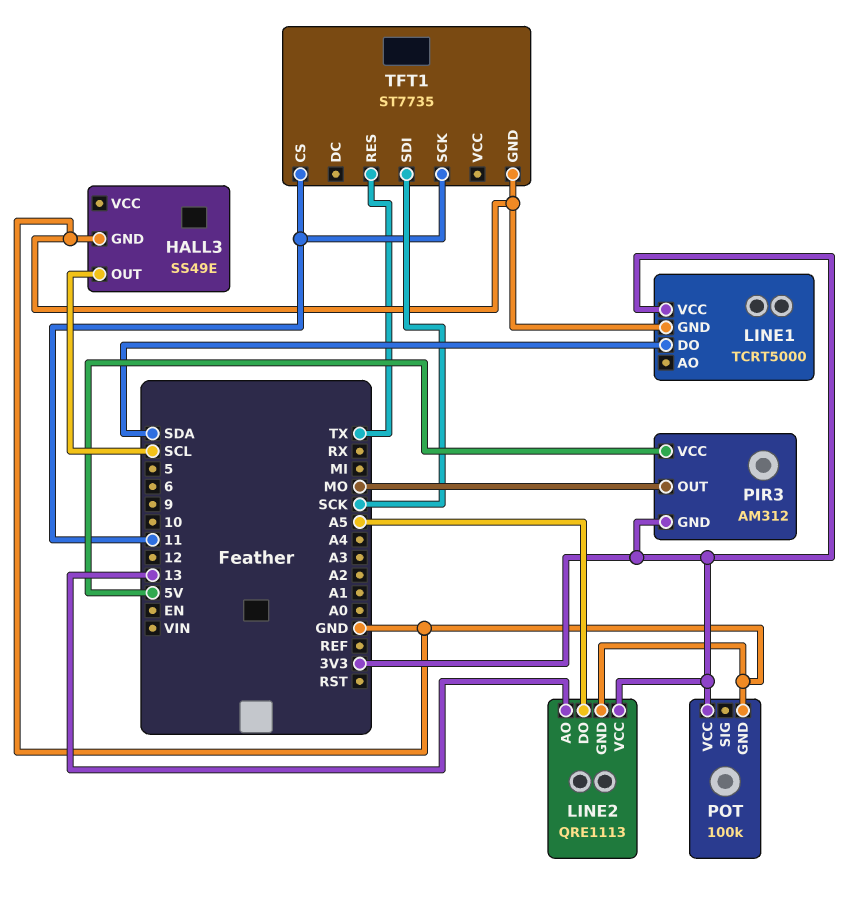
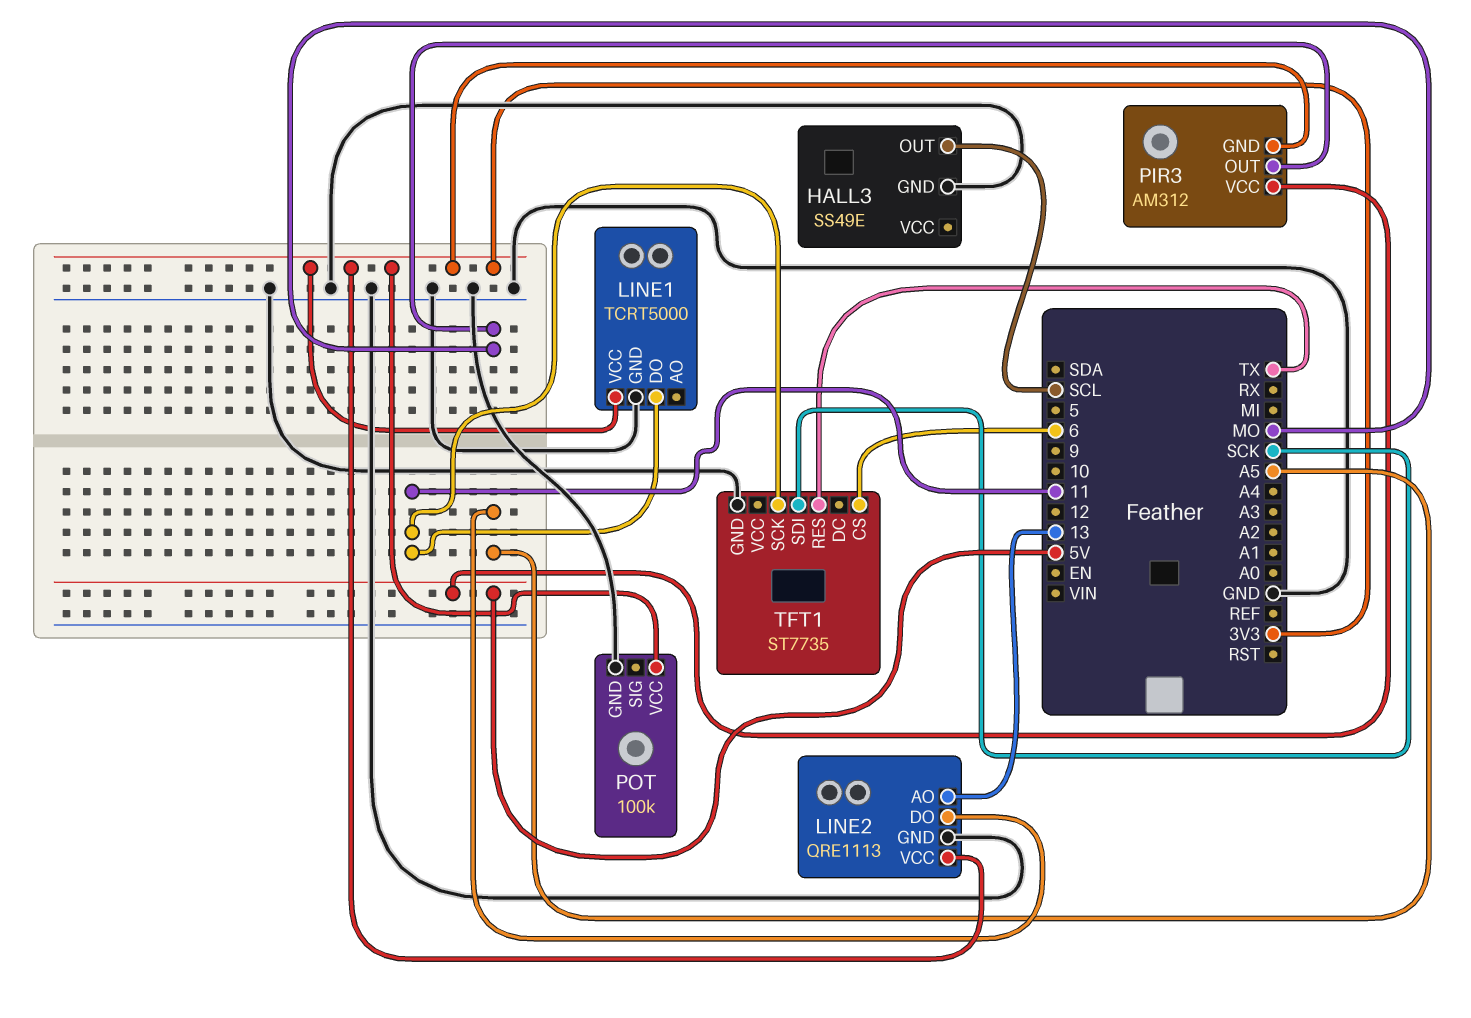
LINE1 pin DO: SDA -> 11
TFT1 pin CS: 11 -> 6

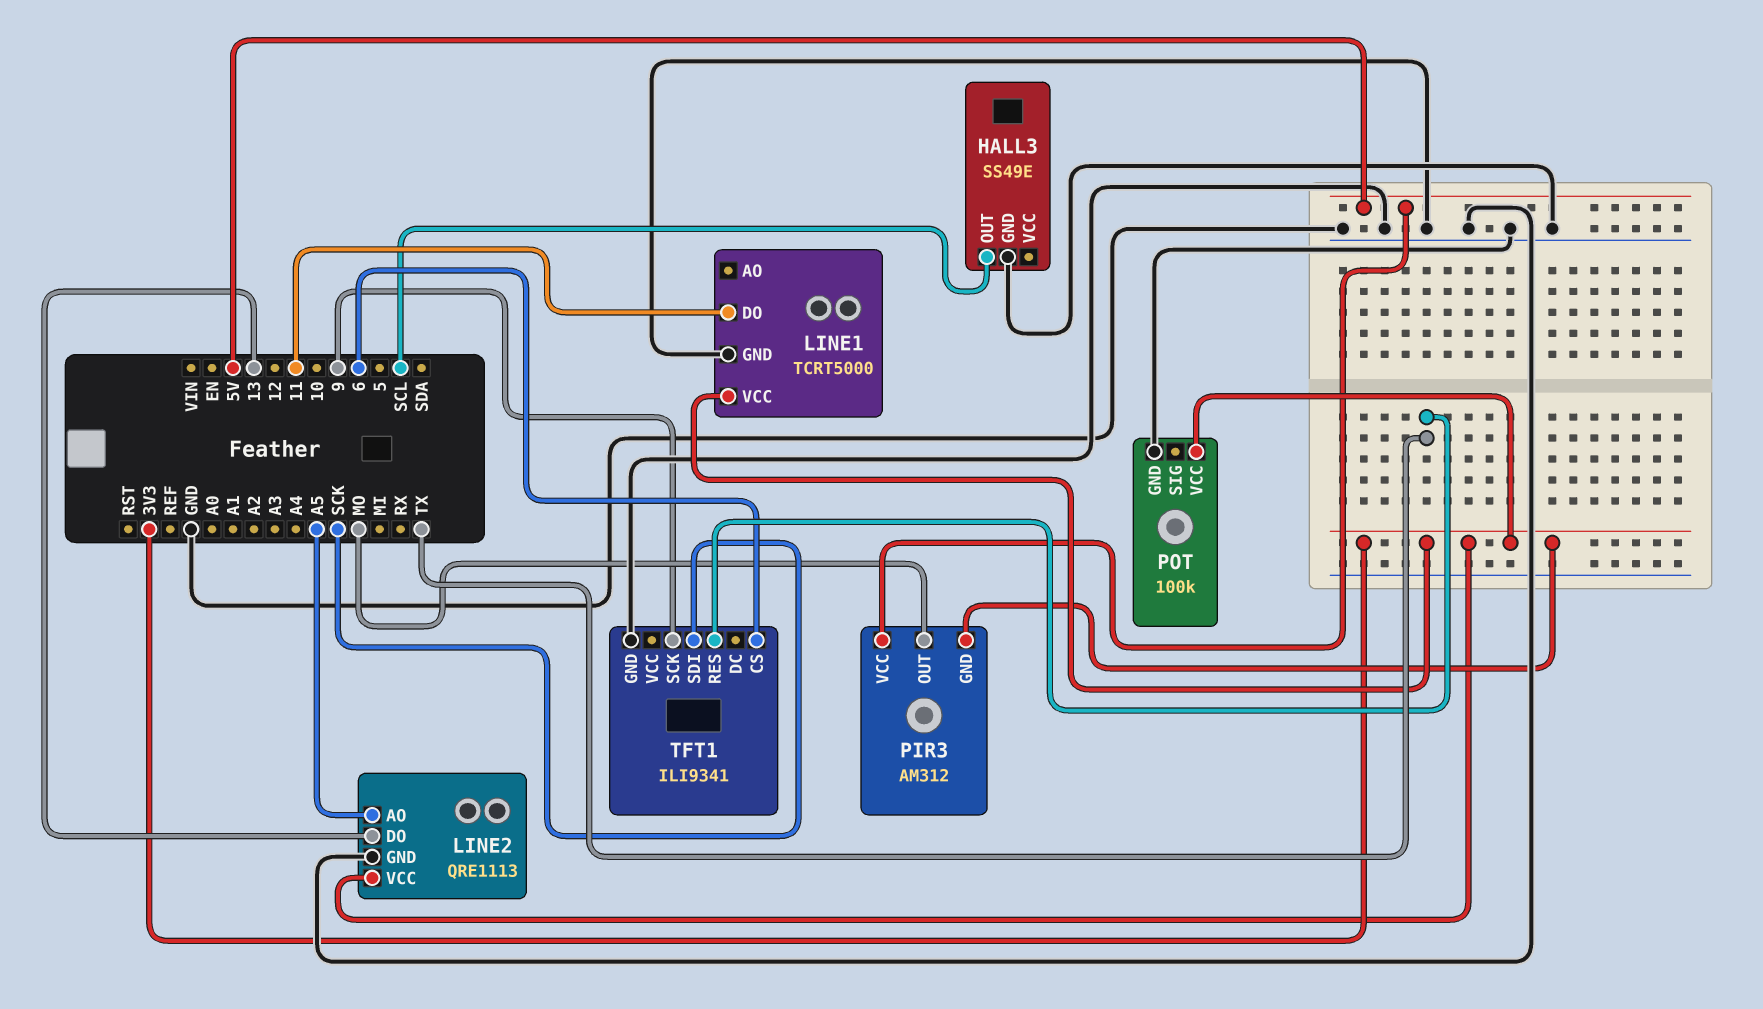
LINE2 pin AO: 13 -> A5
LINE2 pin DO: A5 -> 13
TFT1: ST7735 -> ILI9341
TFT1 pin SCK: 11 -> 9

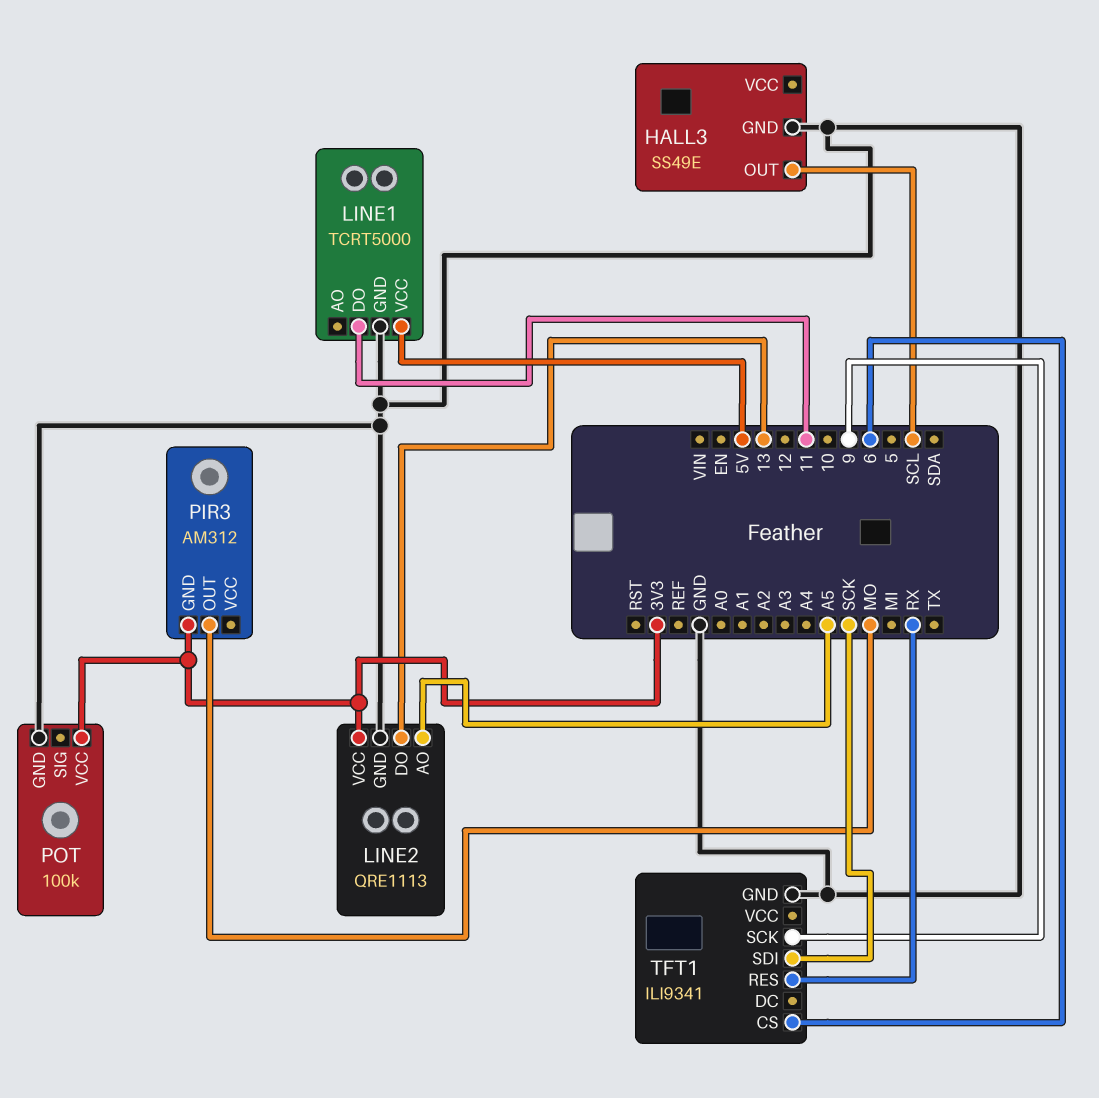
LINE1 pin VCC: 3V3 -> 5V
PIR3 pin VCC: 5V -> none
TFT1 pin RES: TX -> RX

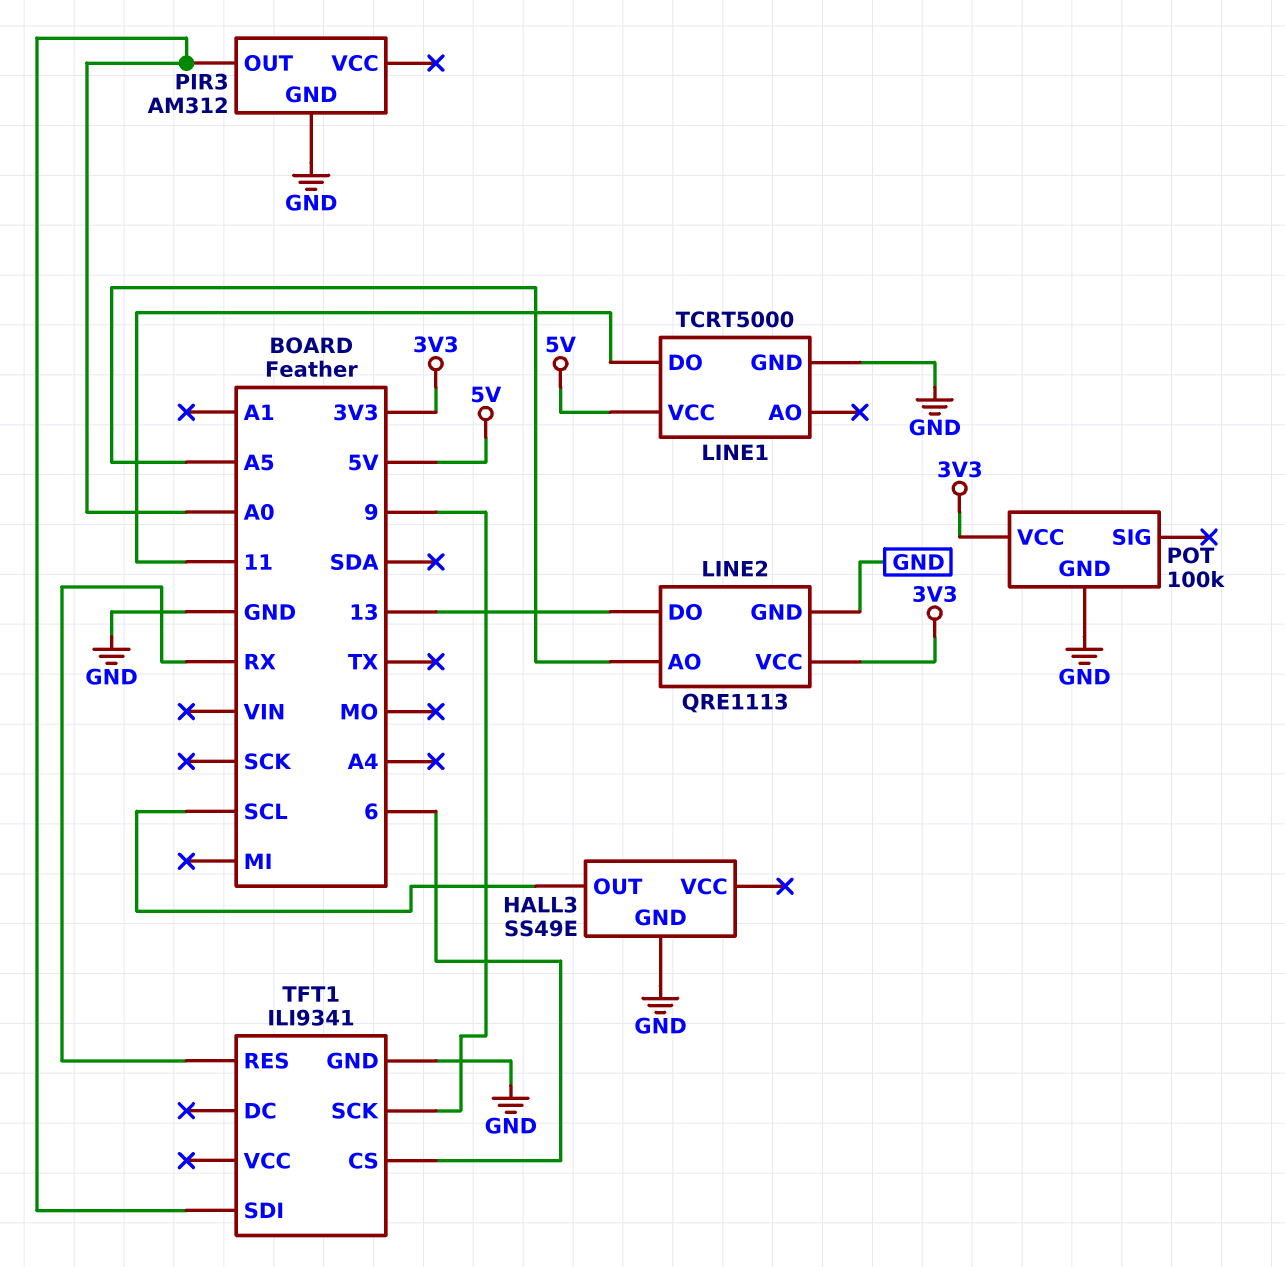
PIR3 pin GND: 3V3 -> GND
PIR3 pin OUT: MO -> A0
TFT1 pin SDI: SCK -> A0

